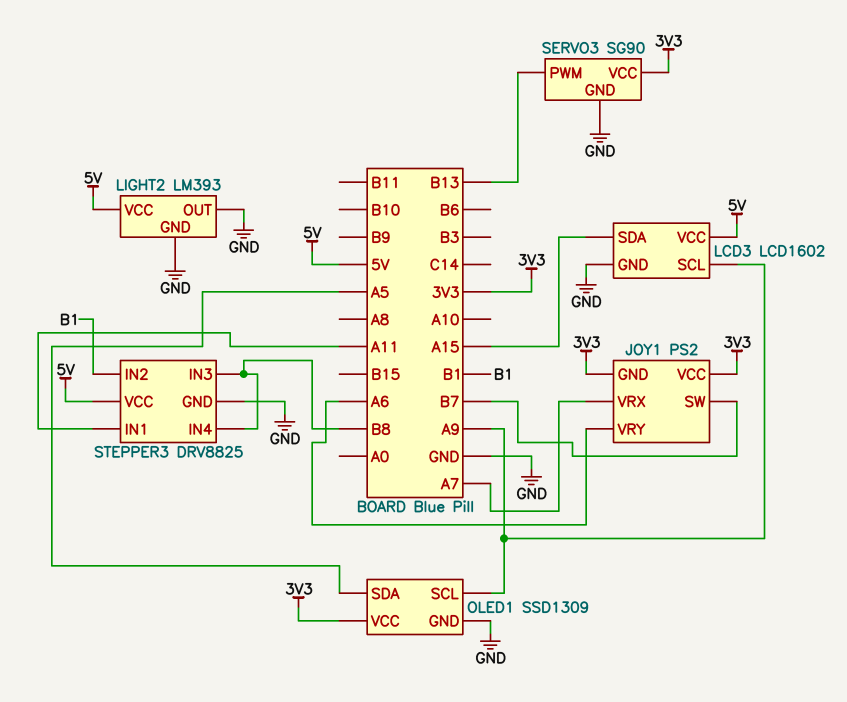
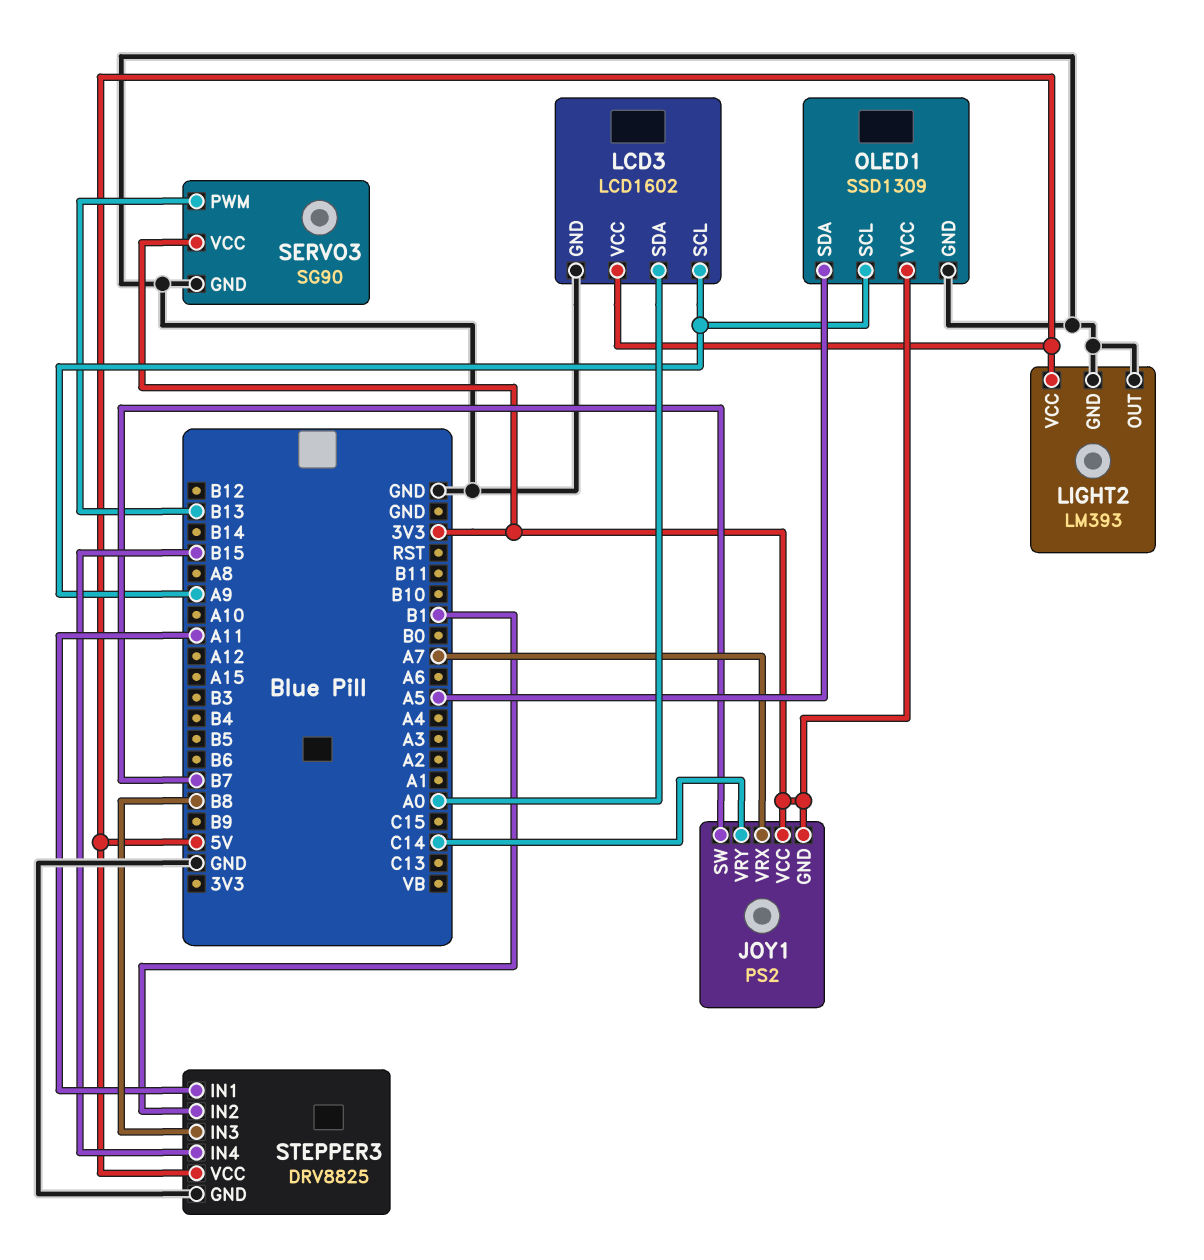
JOY1 pin VRY: A6 -> C14
LCD3 pin SDA: A15 -> A0
STEPPER3 pin IN4: B8 -> B15

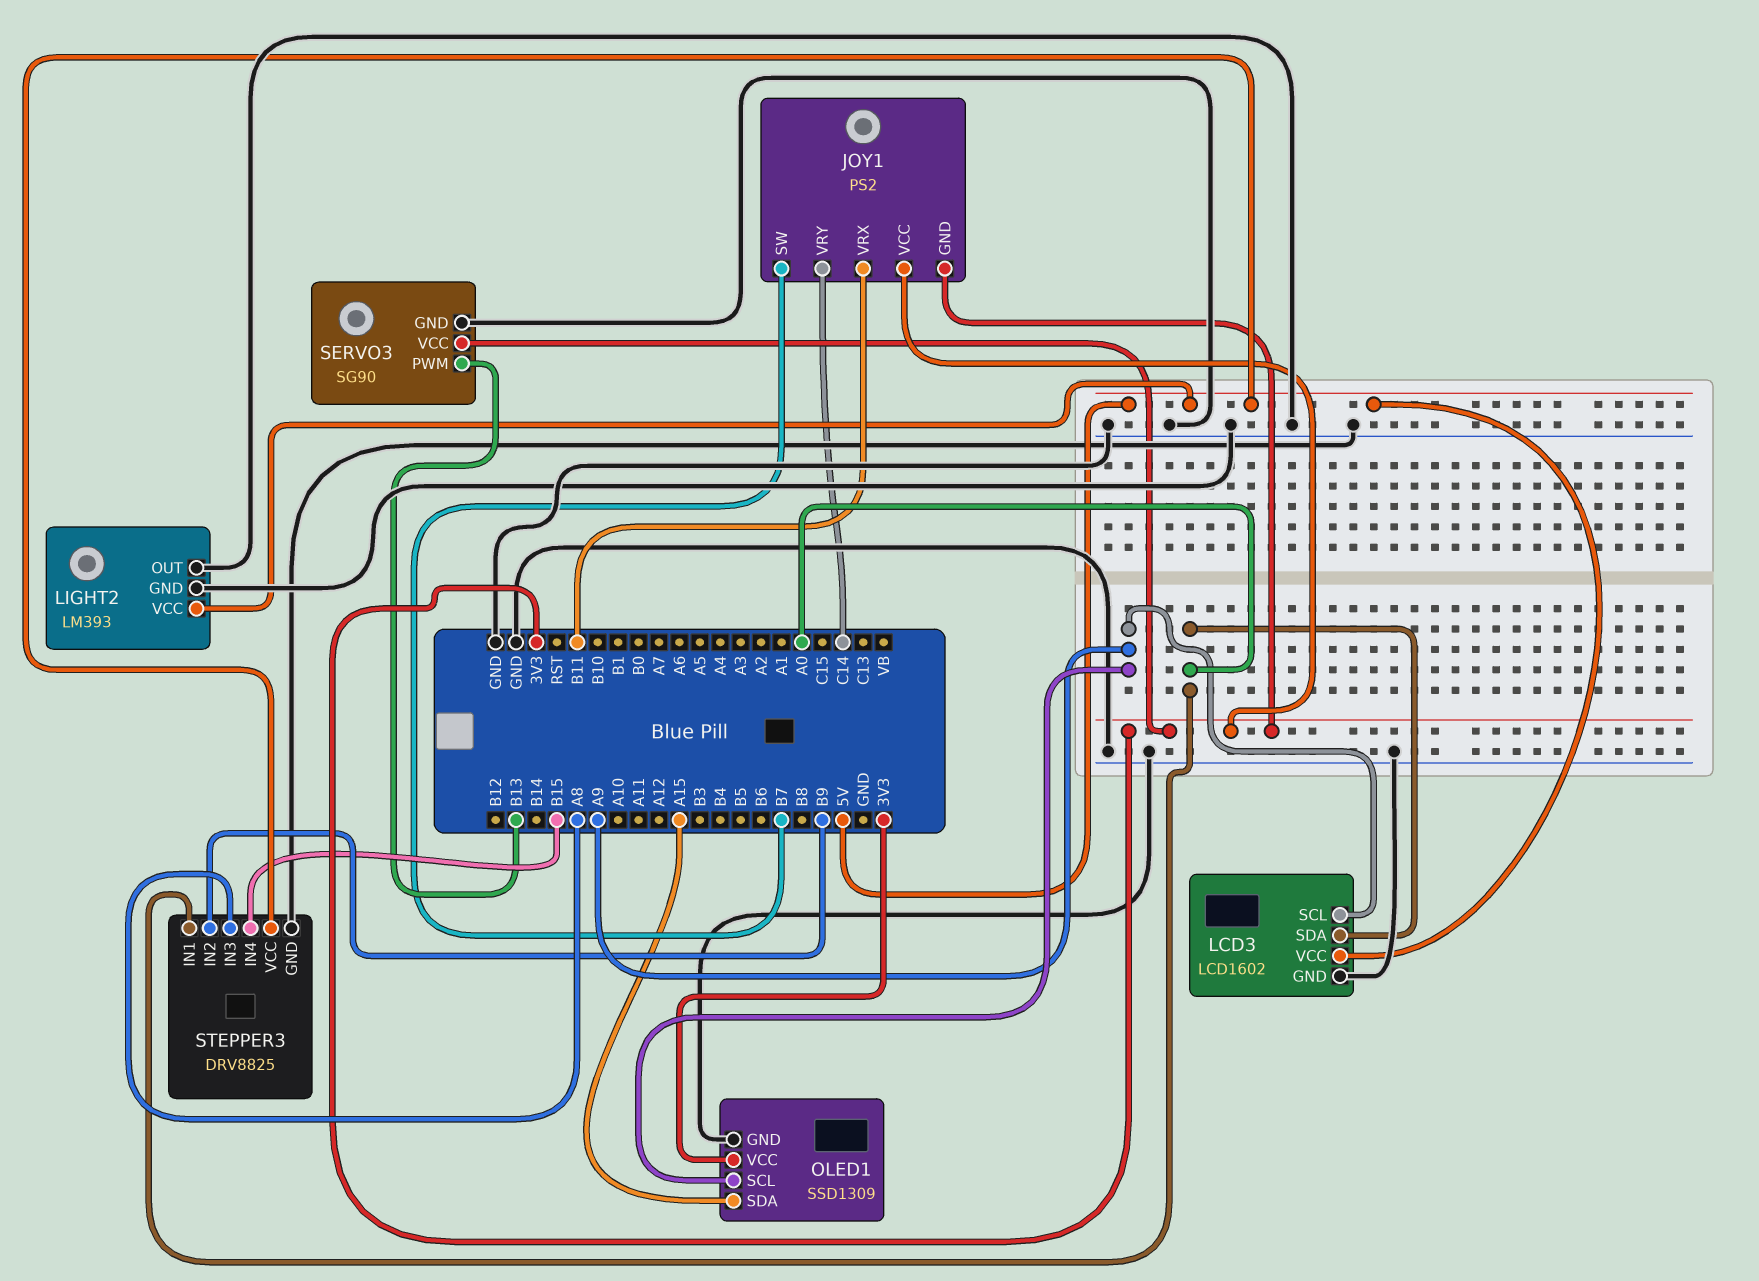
JOY1 pin VRX: A7 -> B11
OLED1 pin SDA: A5 -> A15
STEPPER3 pin IN1: A11 -> A0
STEPPER3 pin IN2: B1 -> B9
STEPPER3 pin IN3: B8 -> A8

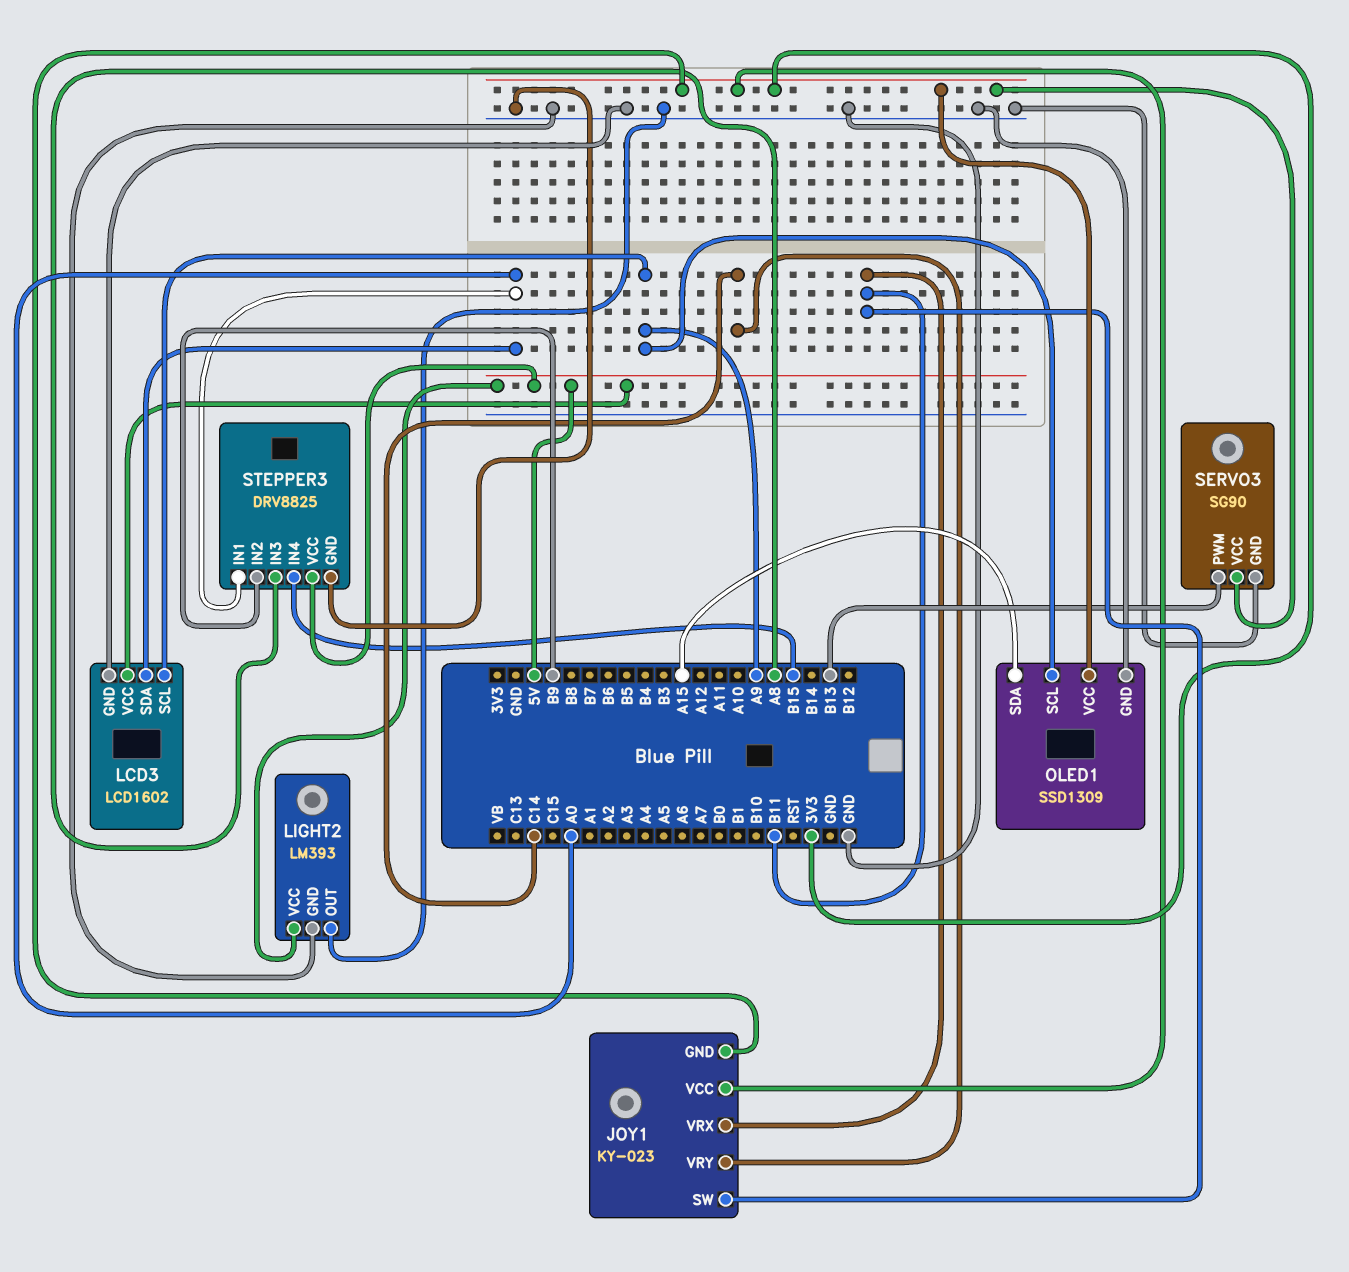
JOY1: PS2 -> KY-023
JOY1 pin SW: B7 -> B11

